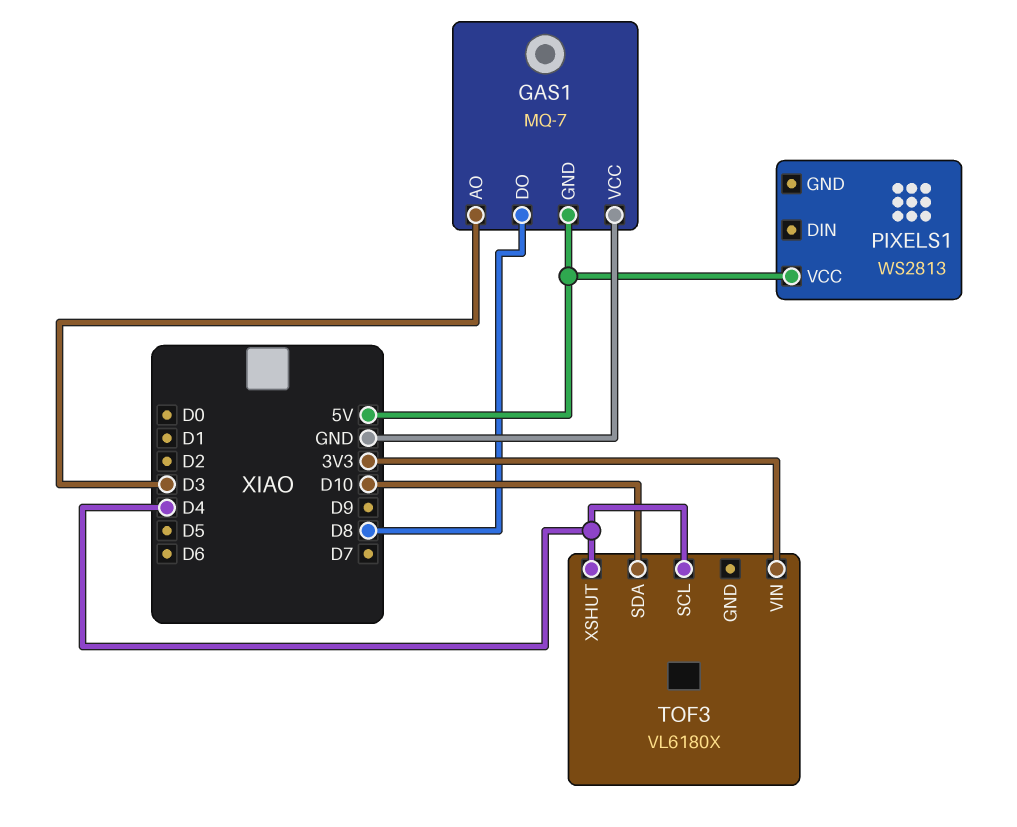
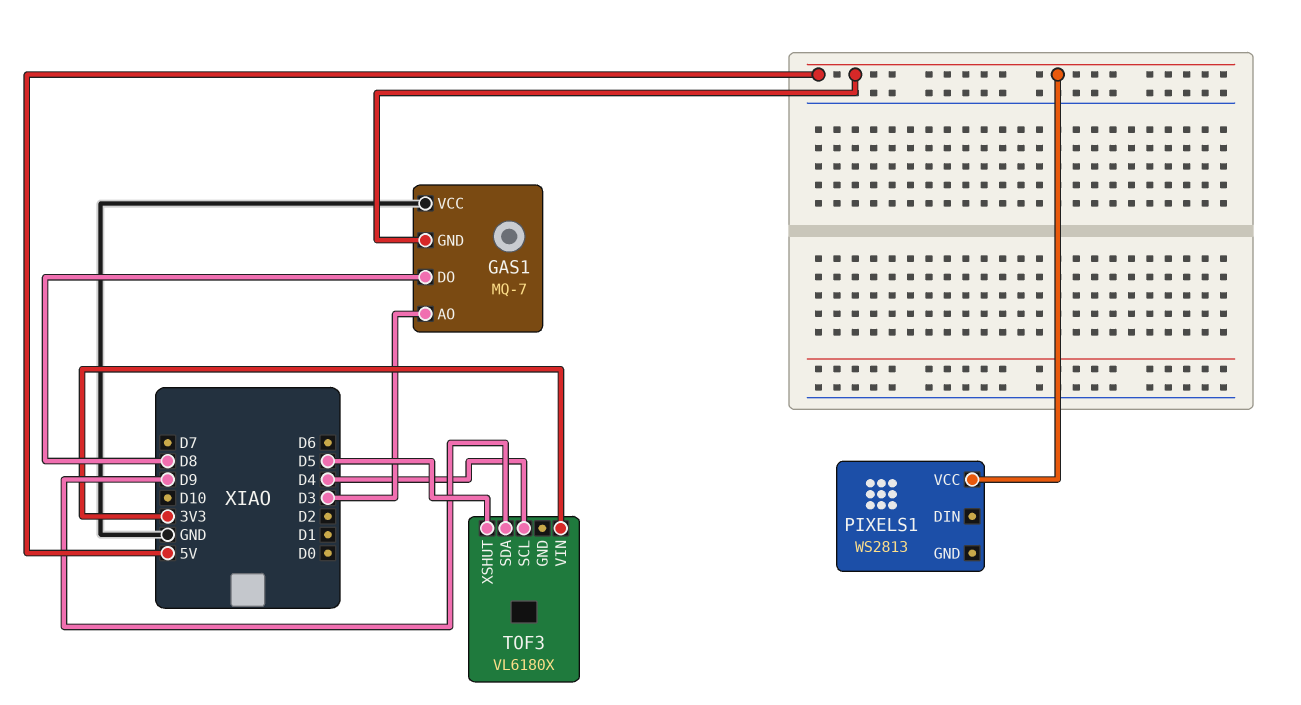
TOF3 pin SDA: D10 -> D9
TOF3 pin XSHUT: D4 -> D5

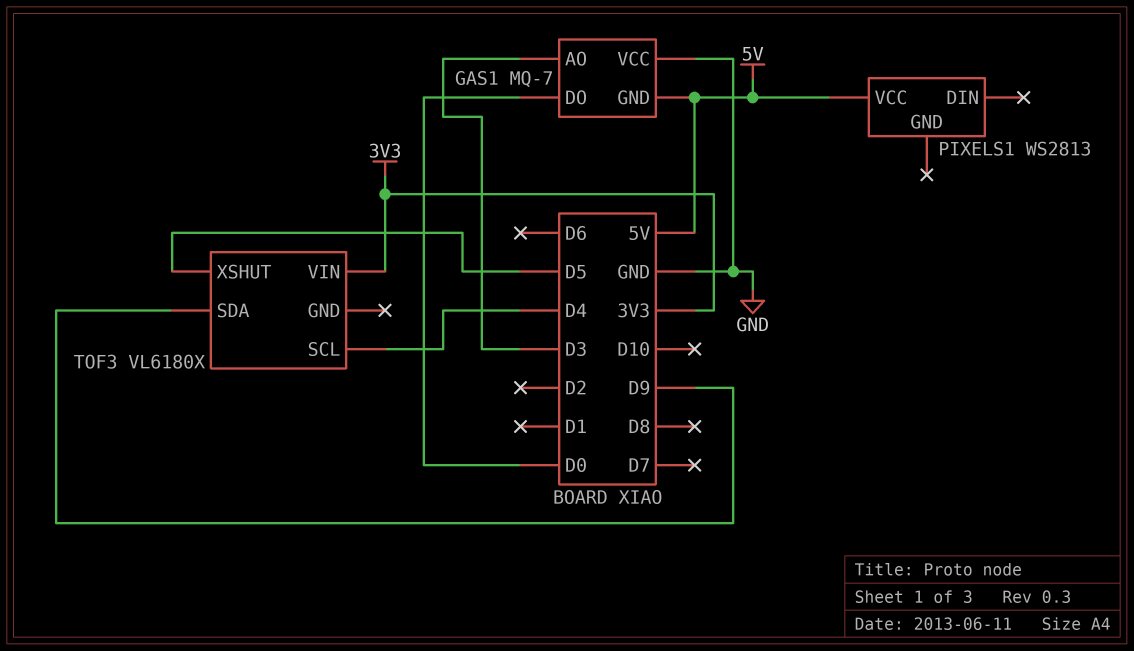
GAS1 pin DO: D8 -> D0

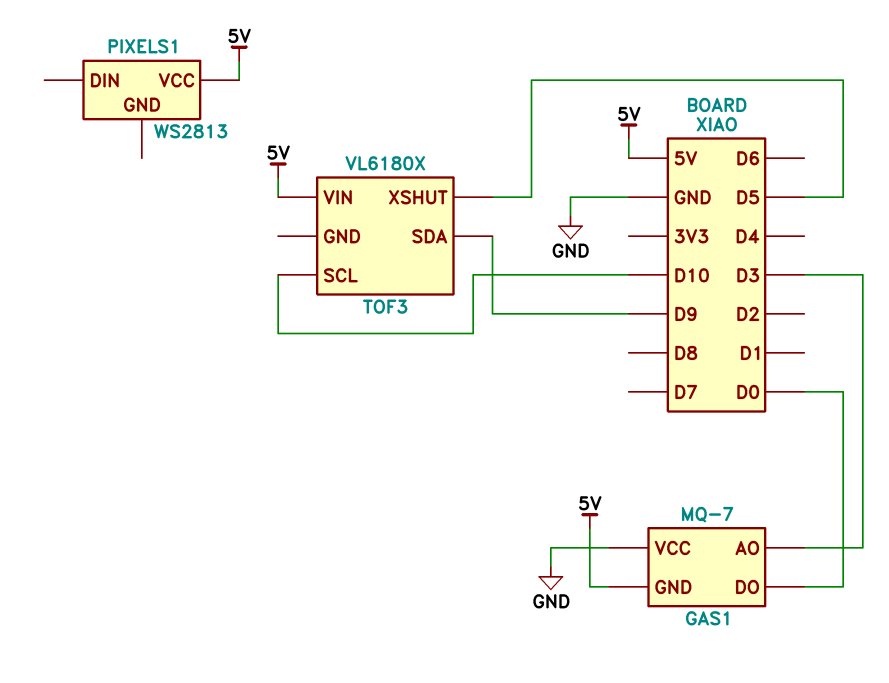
TOF3 pin SCL: D4 -> D10
TOF3 pin VIN: 3V3 -> 5V

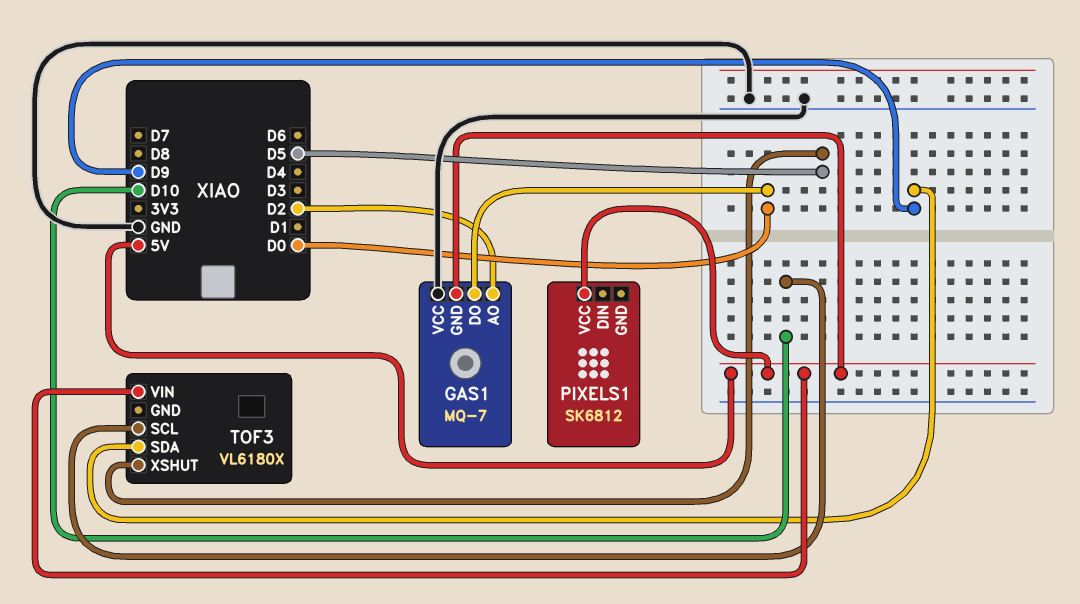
GAS1 pin AO: D3 -> D2
PIXELS1: WS2813 -> SK6812

